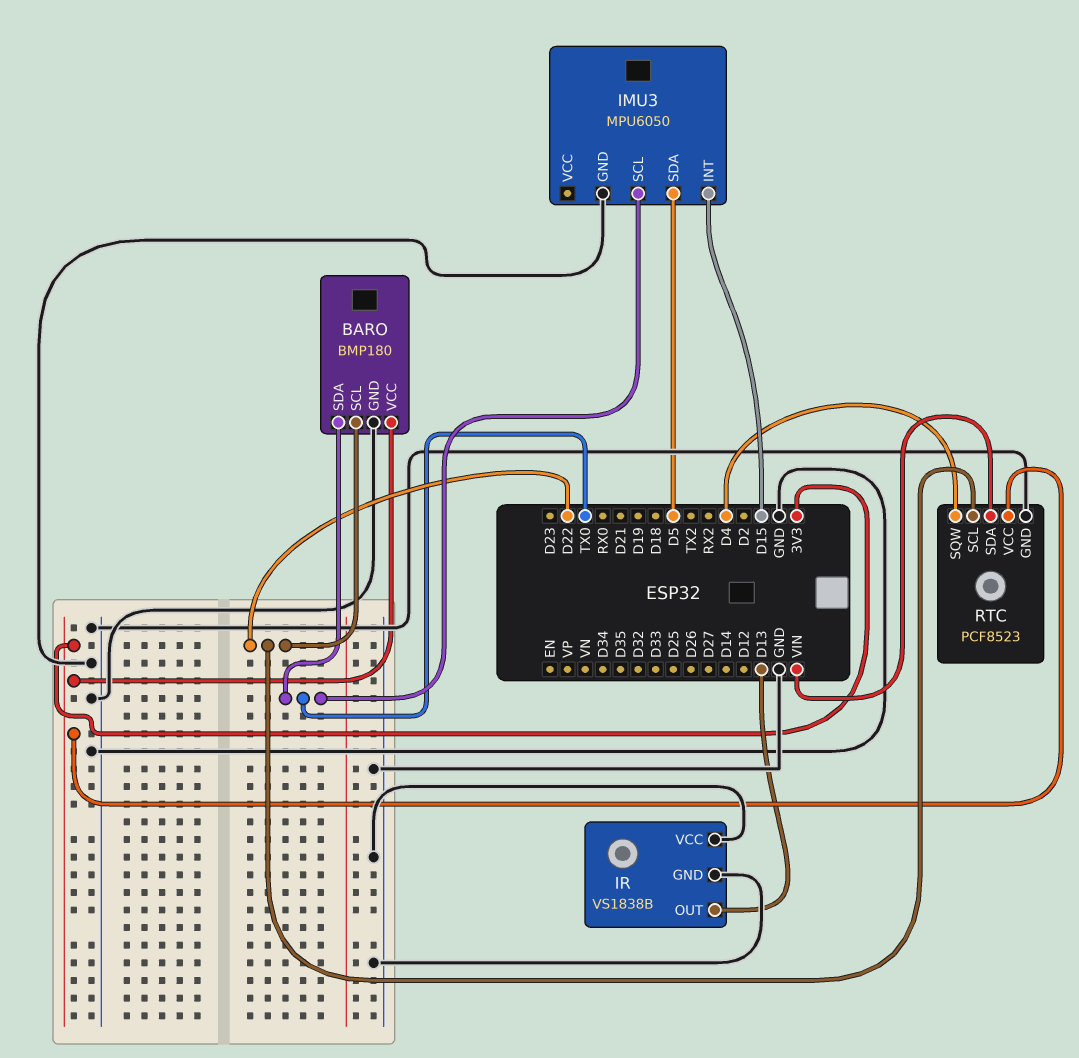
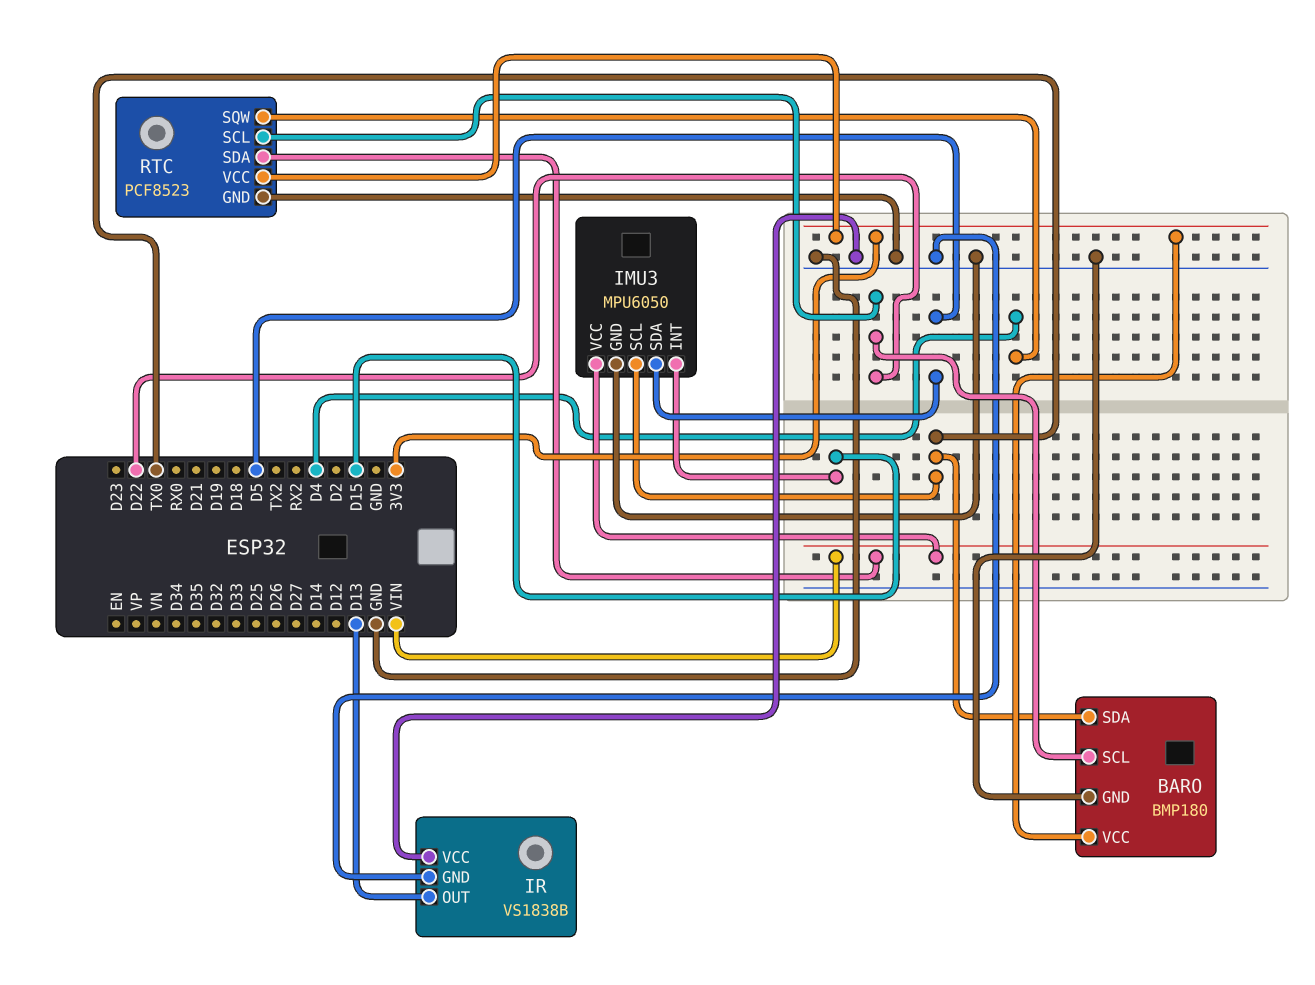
IMU3 pin VCC: none -> VIN

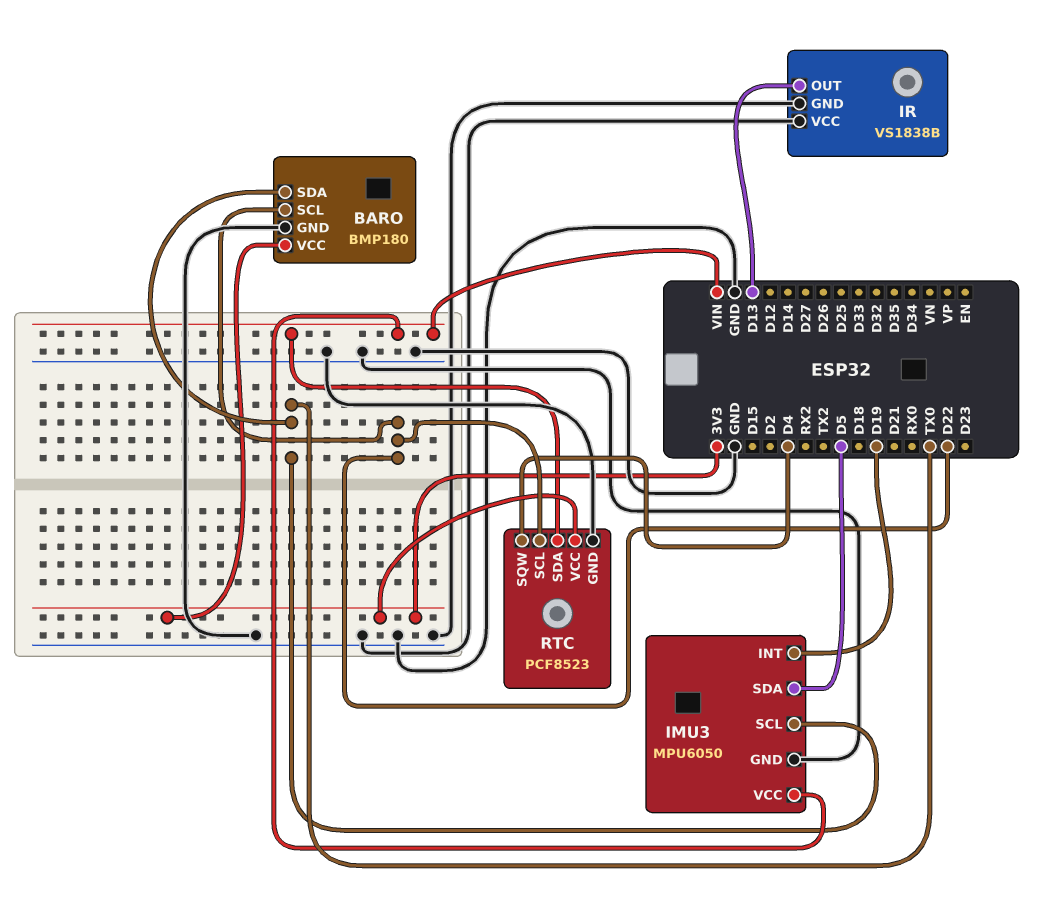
IMU3 pin INT: D15 -> D19

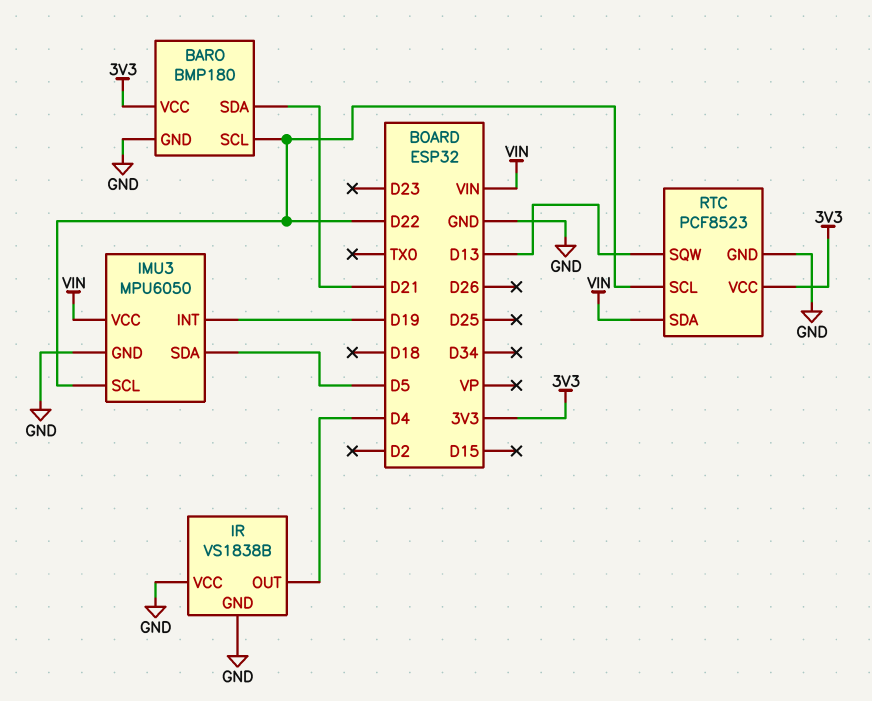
BARO pin SDA: TX0 -> D21
IMU3 pin SCL: TX0 -> D22
IR pin OUT: D13 -> D4
RTC pin SQW: D4 -> D13

